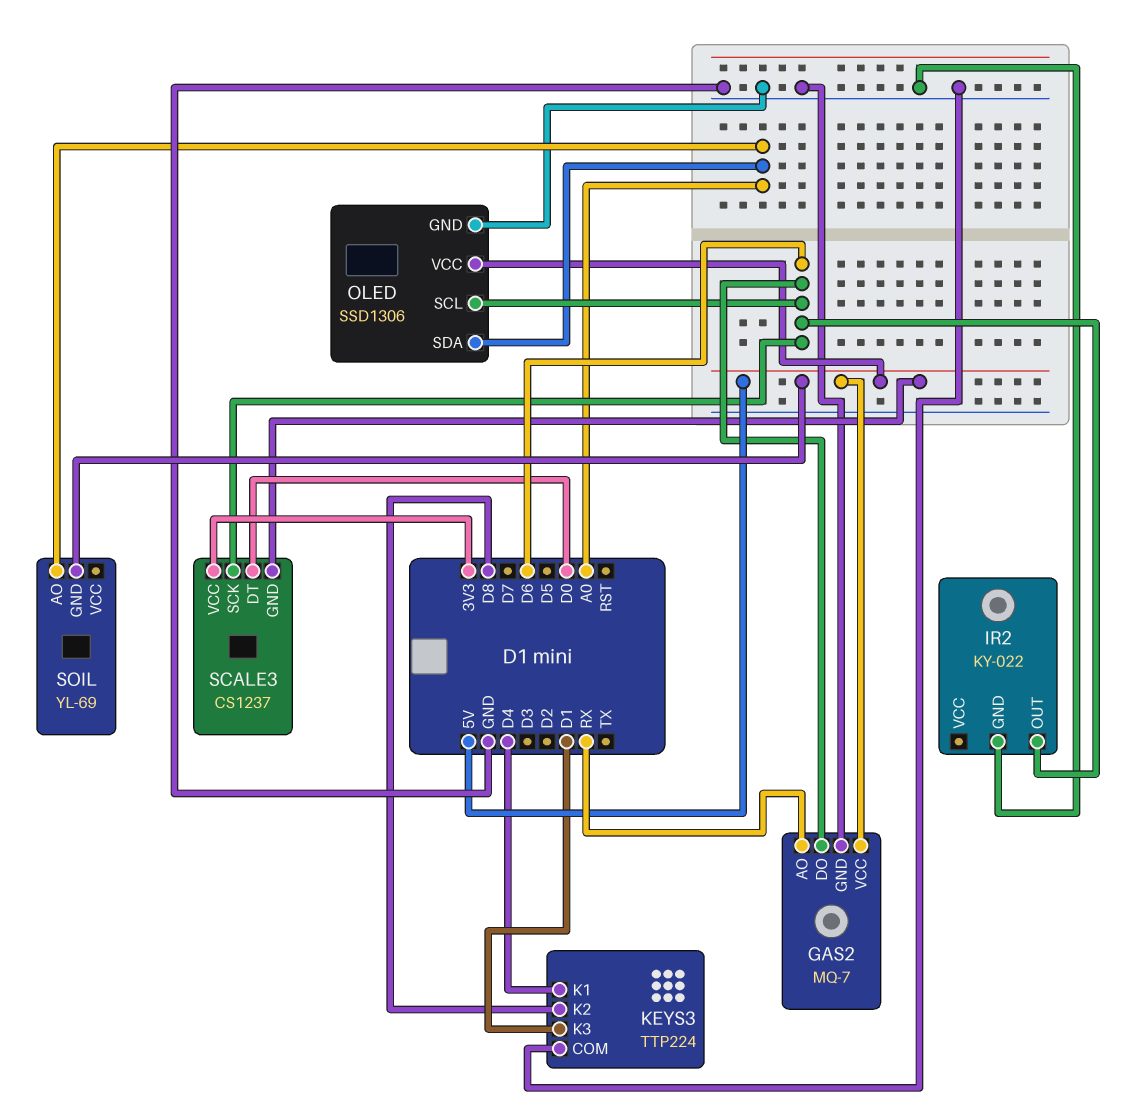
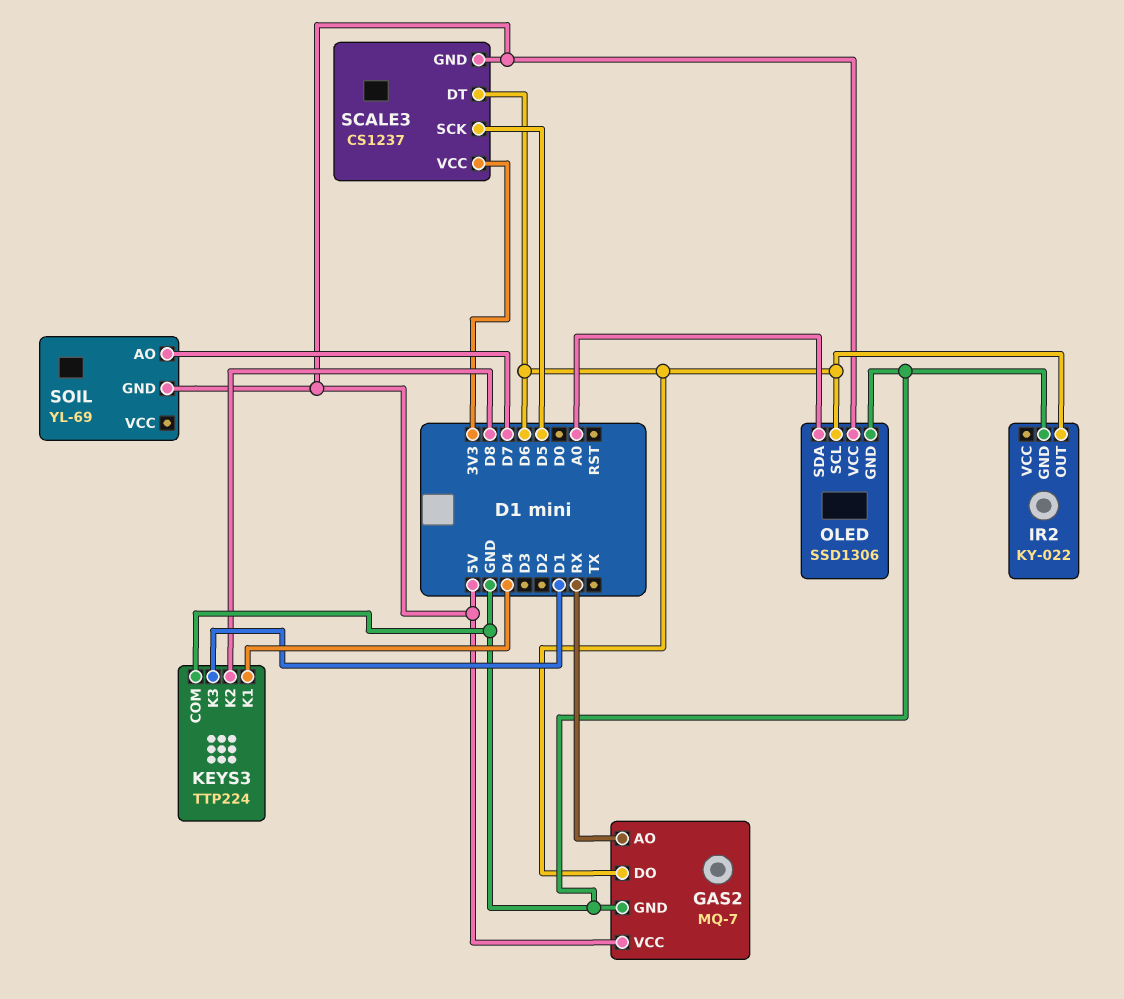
SCALE3 pin DT: D0 -> D6
SCALE3 pin SCK: D6 -> D5
SOIL pin AO: A0 -> D7

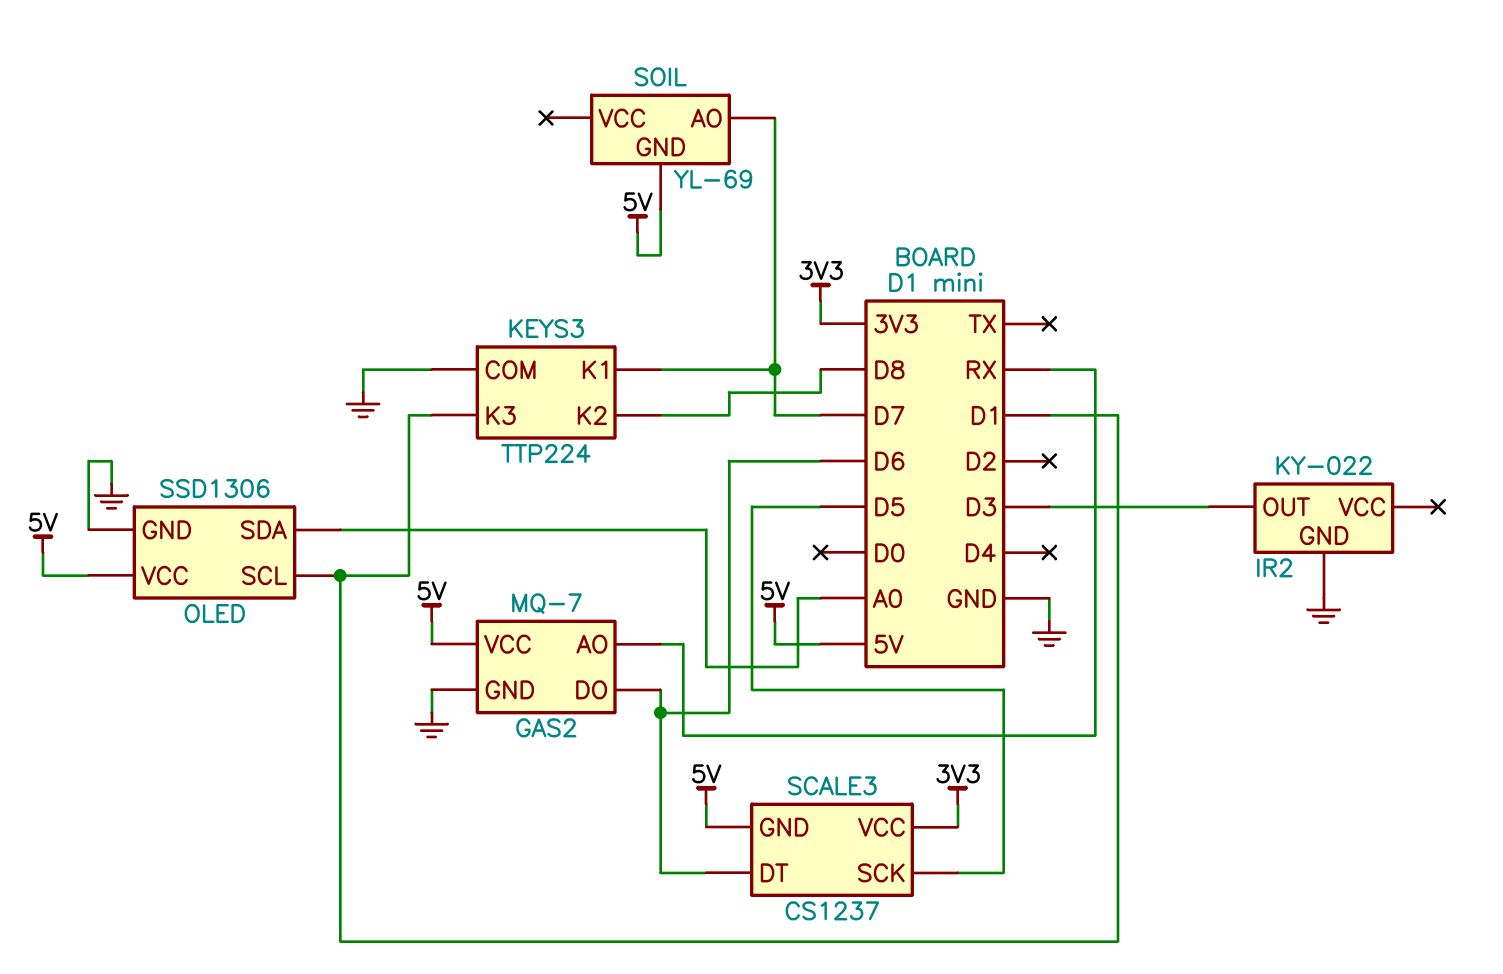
IR2 pin OUT: D6 -> D3
KEYS3 pin K1: D4 -> D7
OLED pin SCL: D6 -> D1

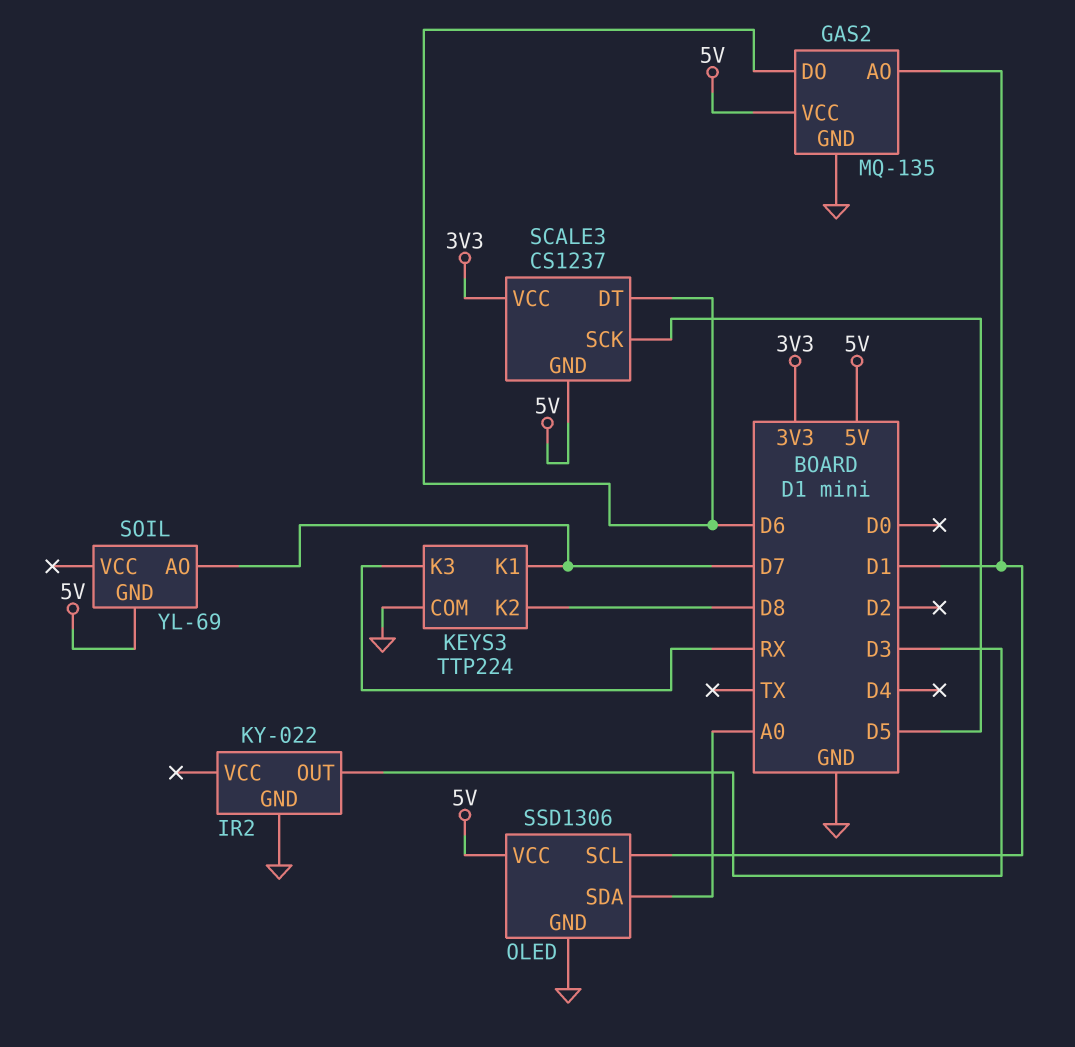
GAS2: MQ-7 -> MQ-135
GAS2 pin AO: RX -> D1
KEYS3 pin K3: D1 -> RX

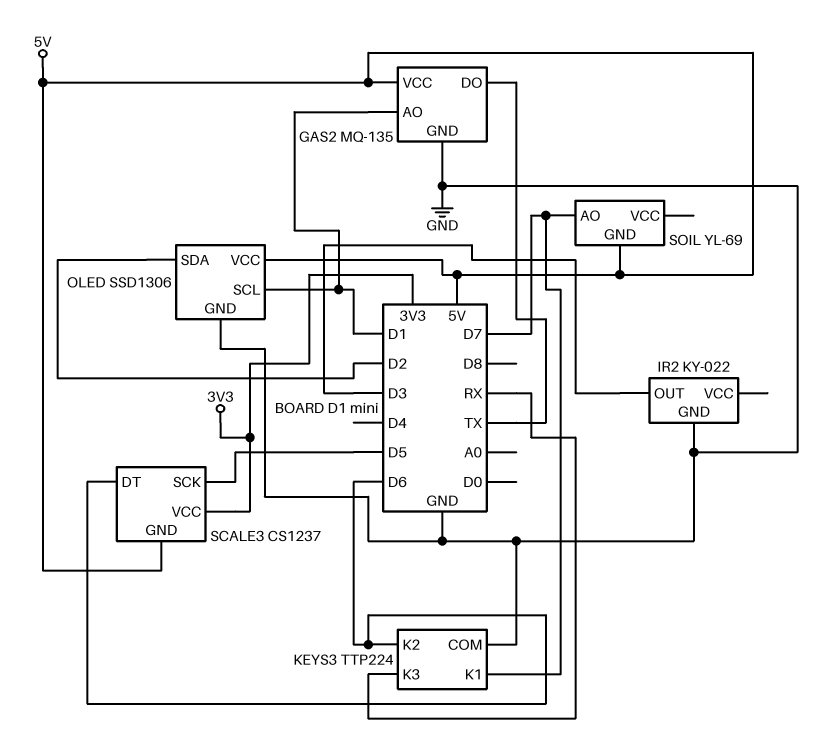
GAS2 pin DO: D6 -> TX
KEYS3 pin K2: D8 -> D6
OLED pin SDA: A0 -> D2

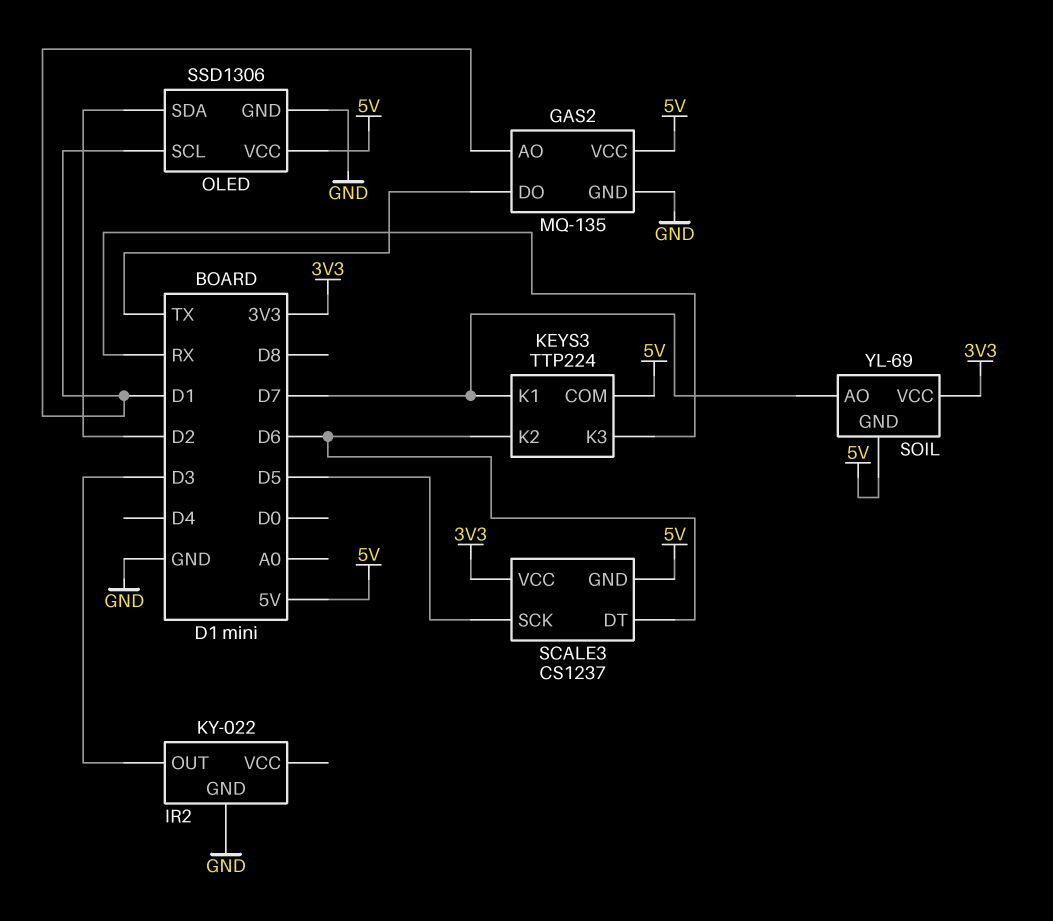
KEYS3 pin COM: GND -> 5V
SOIL pin VCC: none -> 3V3

